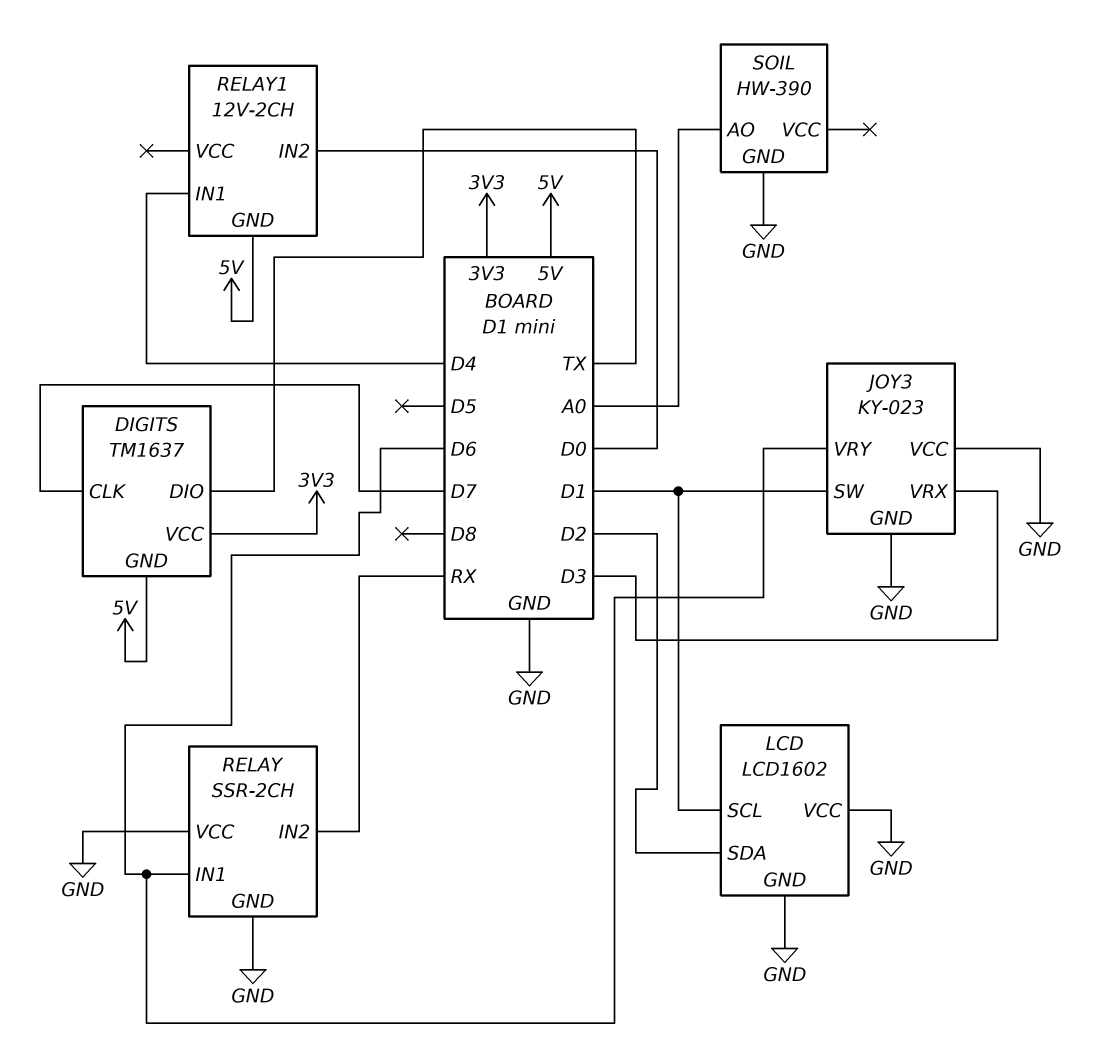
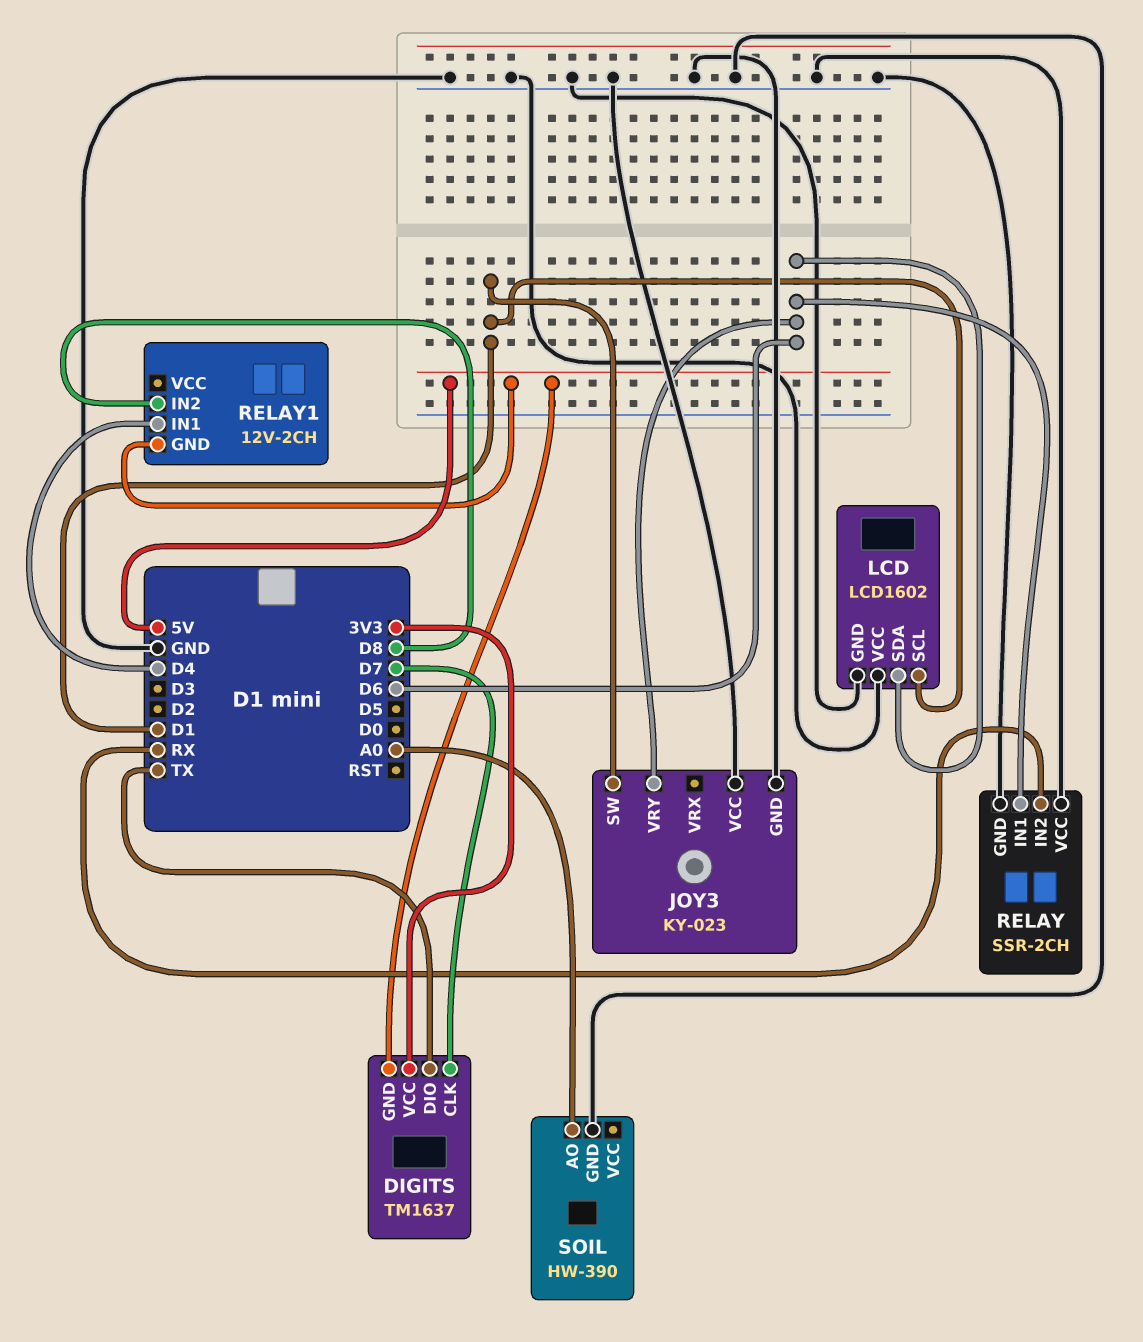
JOY3 pin VRX: D3 -> none
LCD pin SDA: D2 -> D6
RELAY1 pin IN2: D0 -> D8

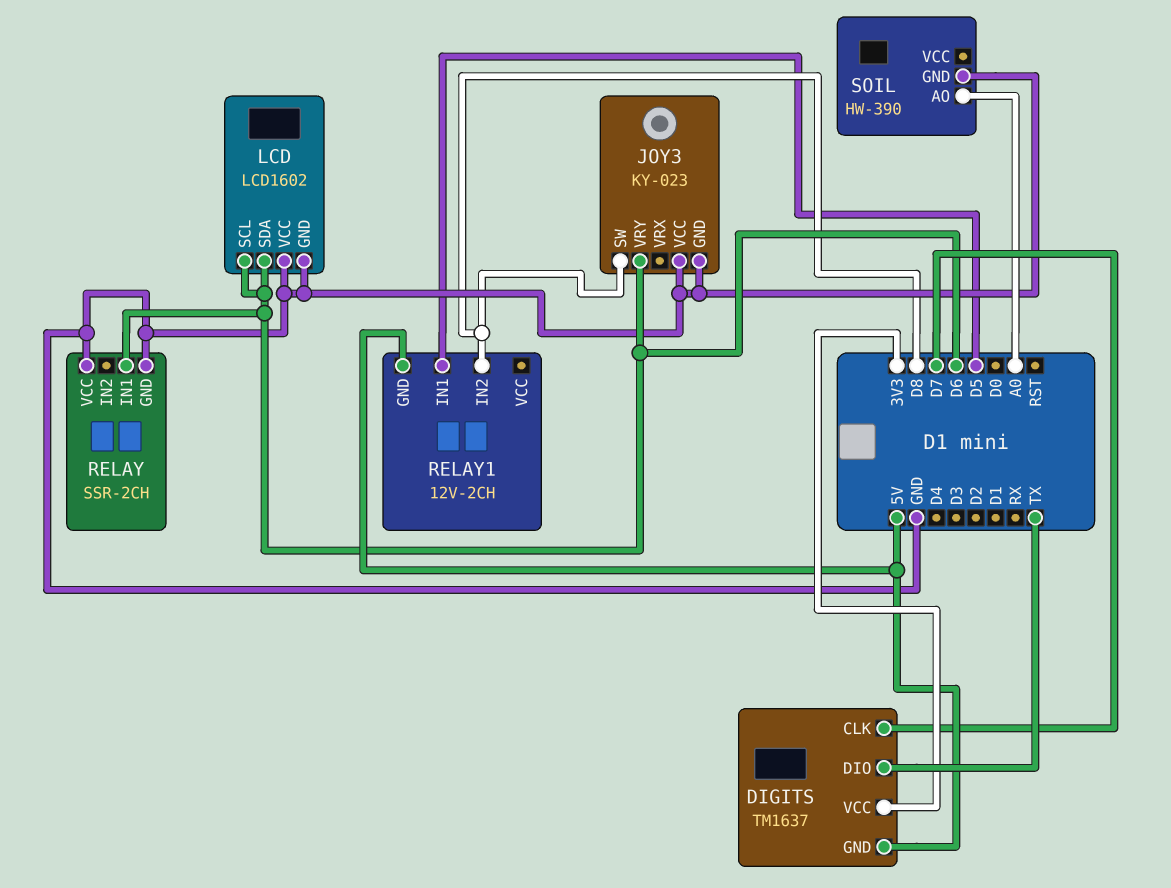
JOY3 pin SW: D1 -> D8
LCD pin SCL: D1 -> D6
RELAY pin IN2: RX -> none
RELAY1 pin IN1: D4 -> D5

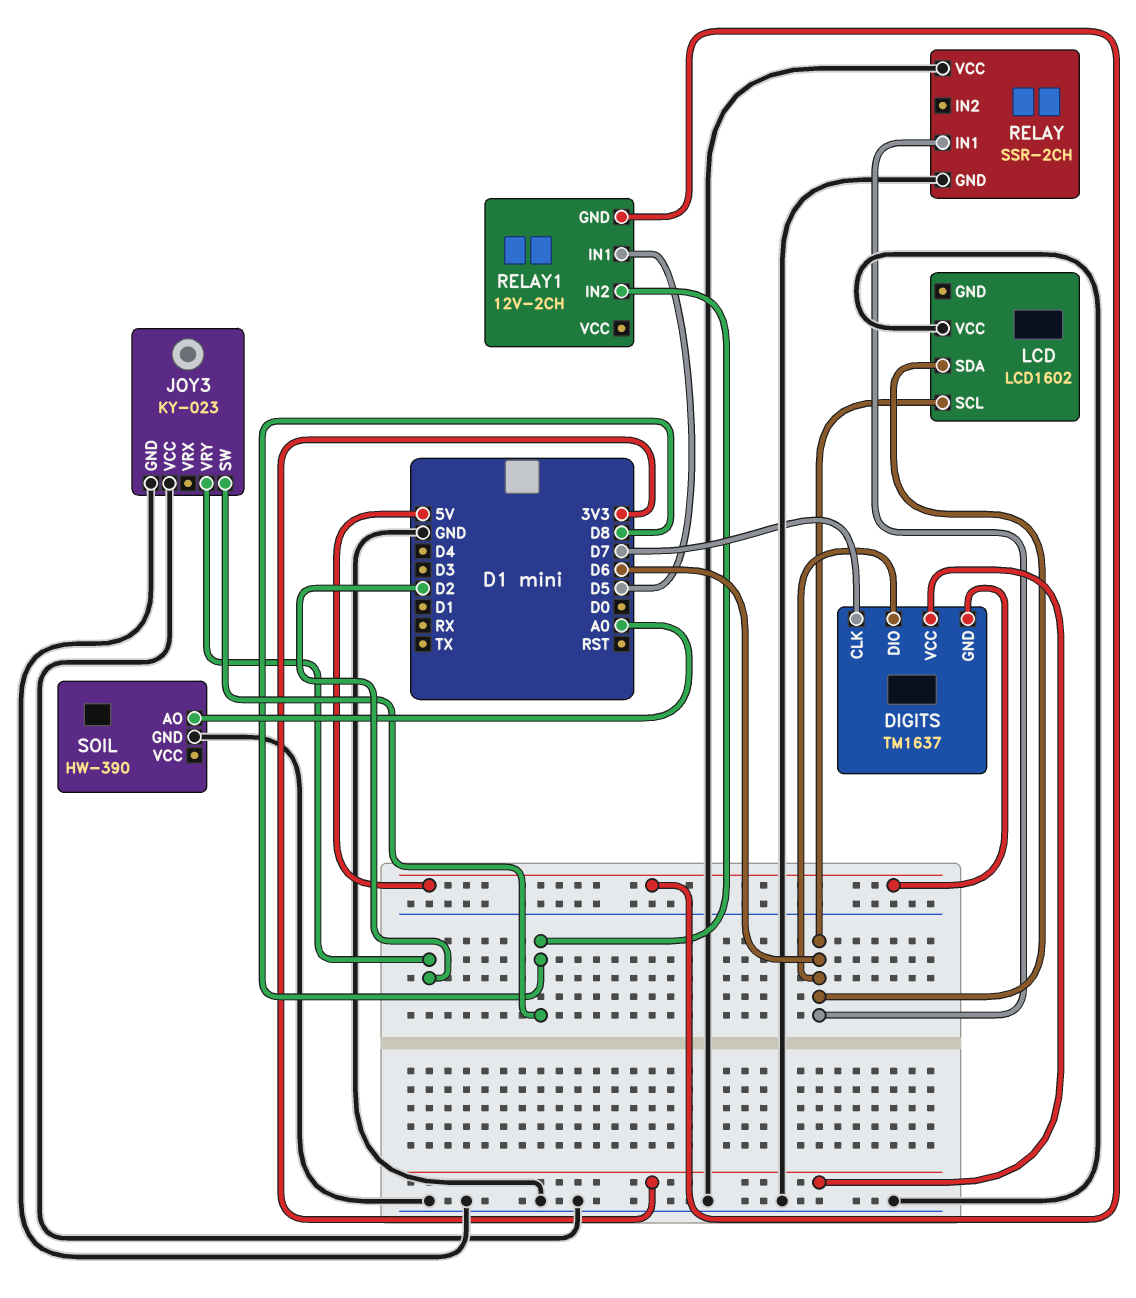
DIGITS pin DIO: TX -> D6
JOY3 pin VRY: D6 -> D2
LCD pin GND: GND -> none

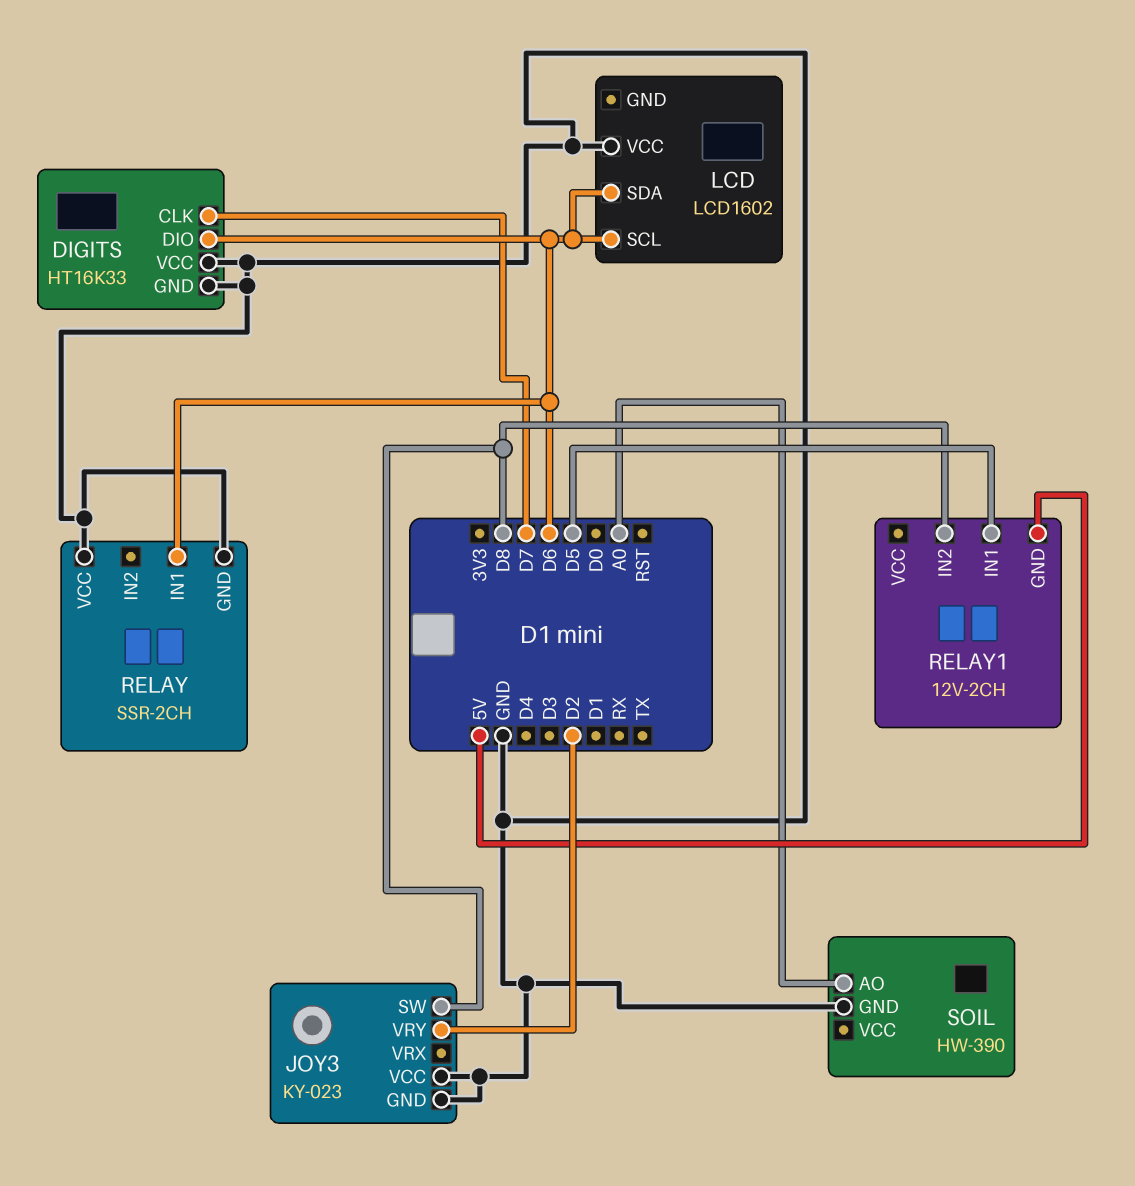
DIGITS: TM1637 -> HT16K33
DIGITS pin GND: 5V -> GND
DIGITS pin VCC: 3V3 -> GND

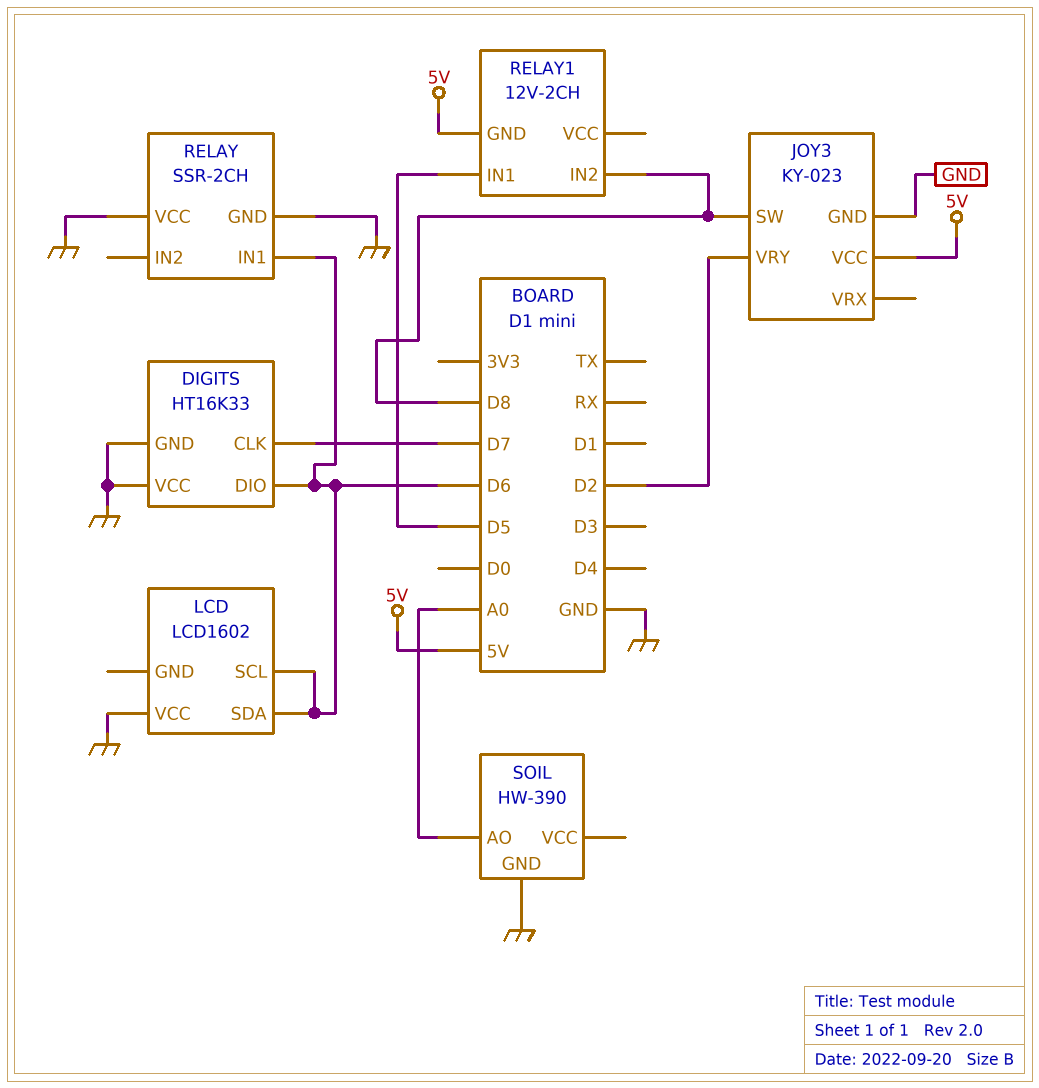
JOY3 pin VCC: GND -> 5V

